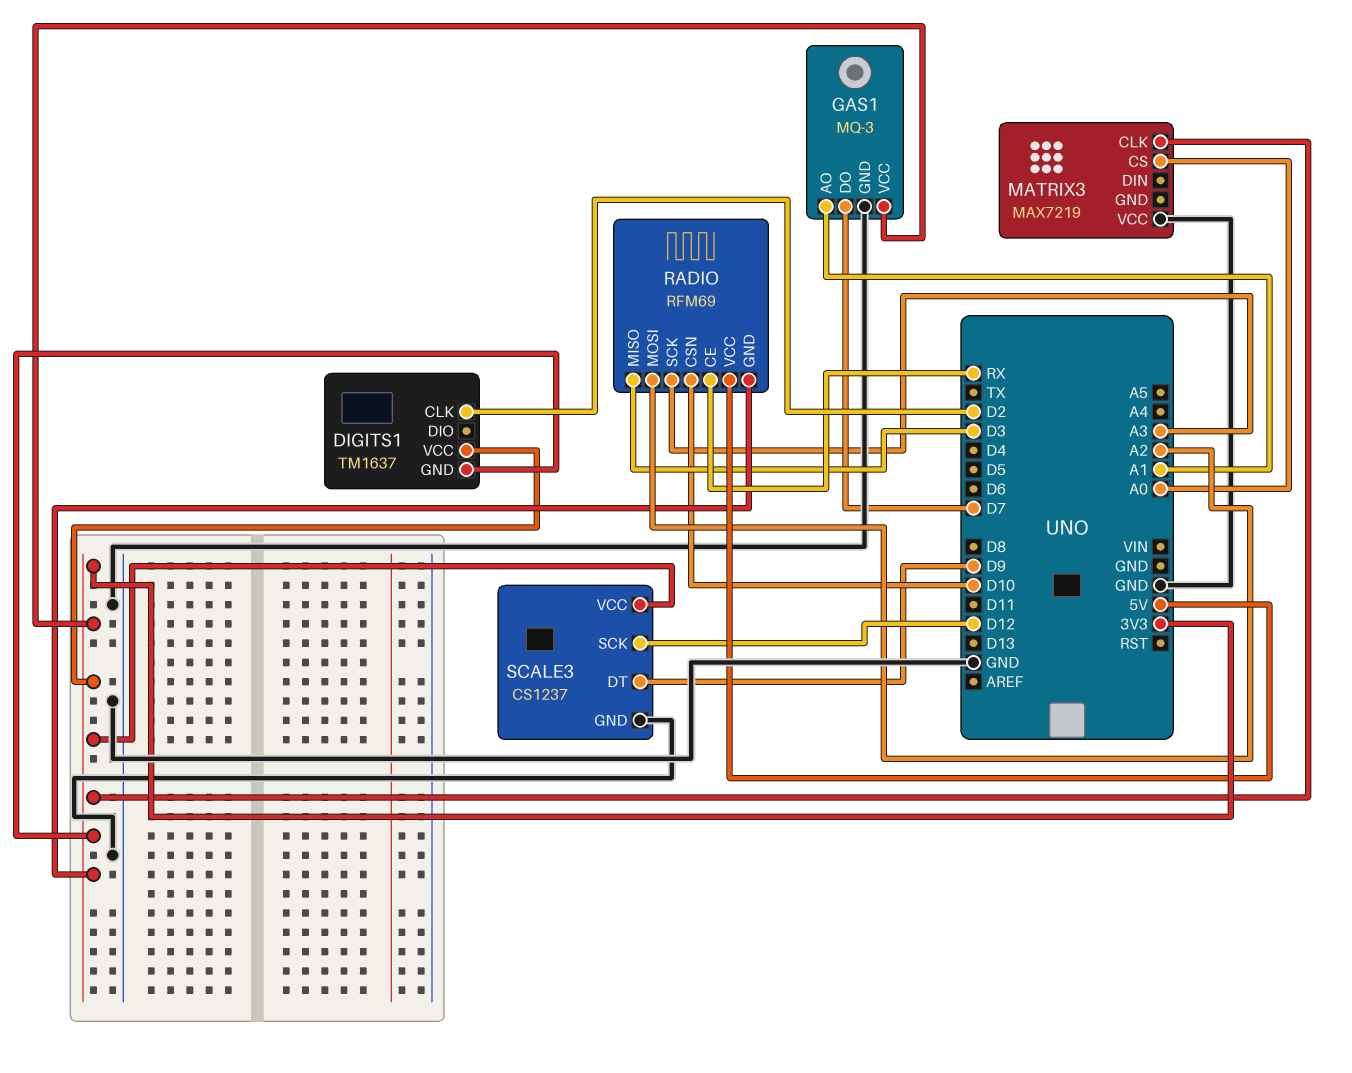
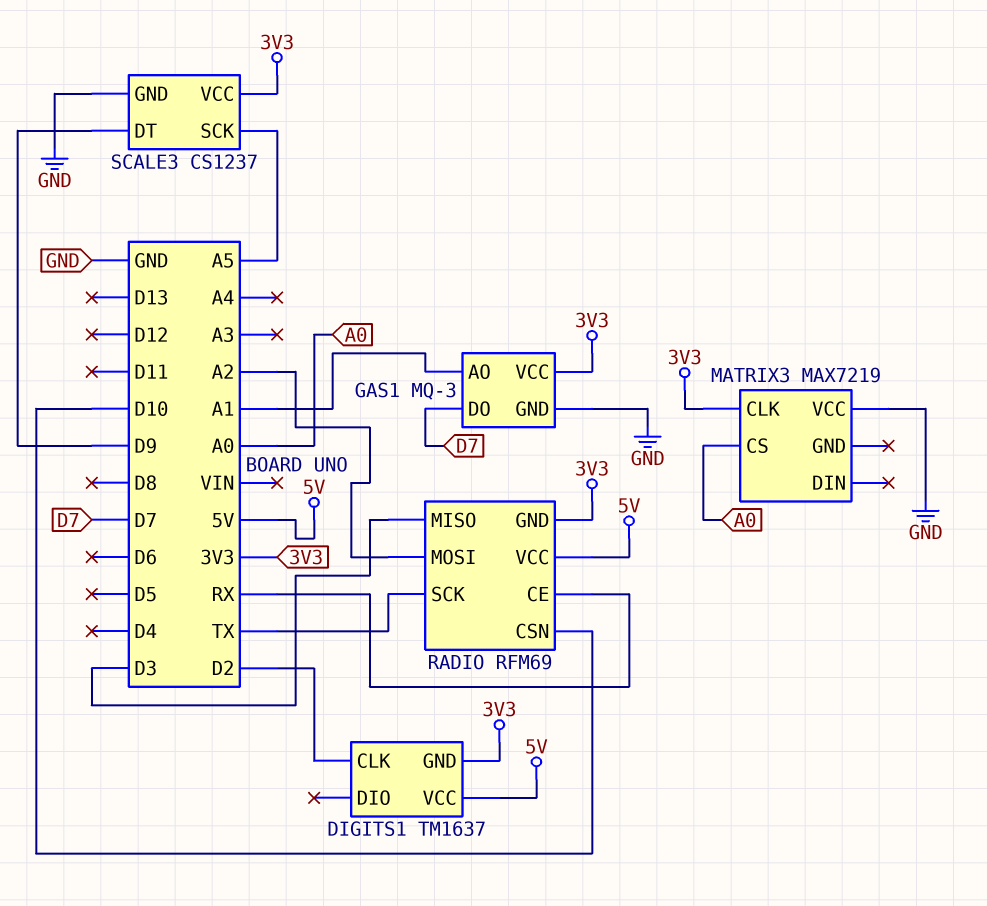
DIGITS1 pin VCC: 3V3 -> 5V
RADIO pin SCK: A3 -> TX
SCALE3 pin SCK: D12 -> A5

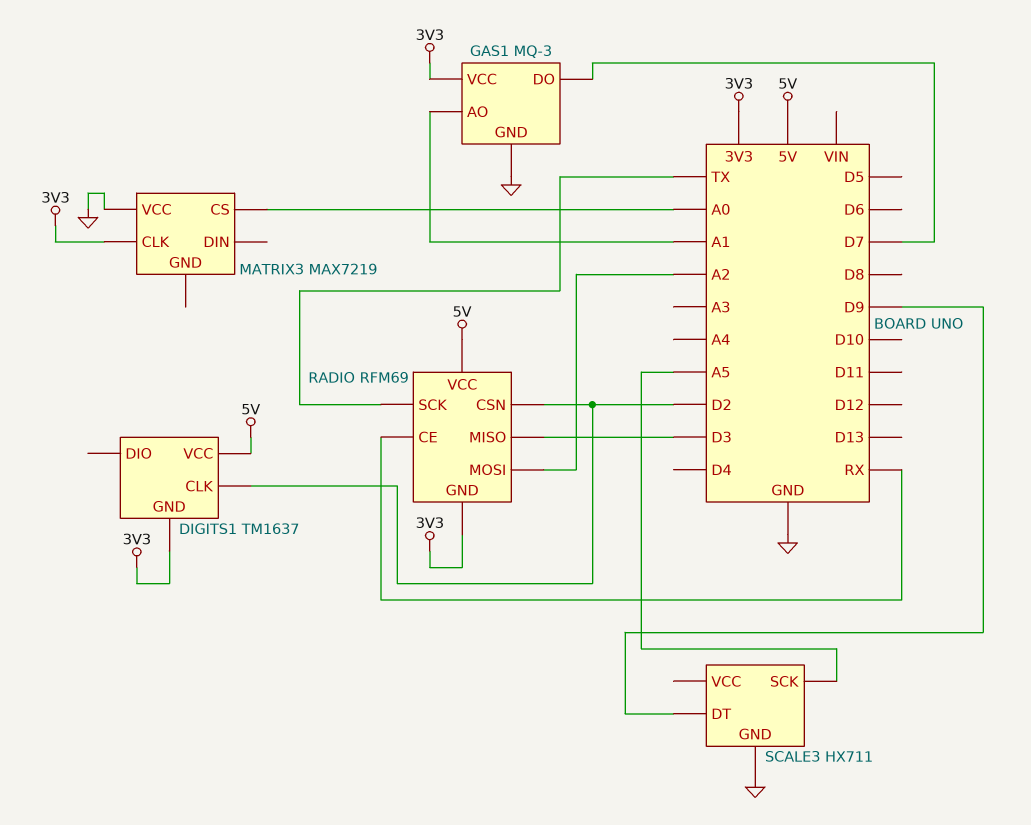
RADIO pin CSN: D10 -> D2
SCALE3: CS1237 -> HX711
SCALE3 pin VCC: 3V3 -> none

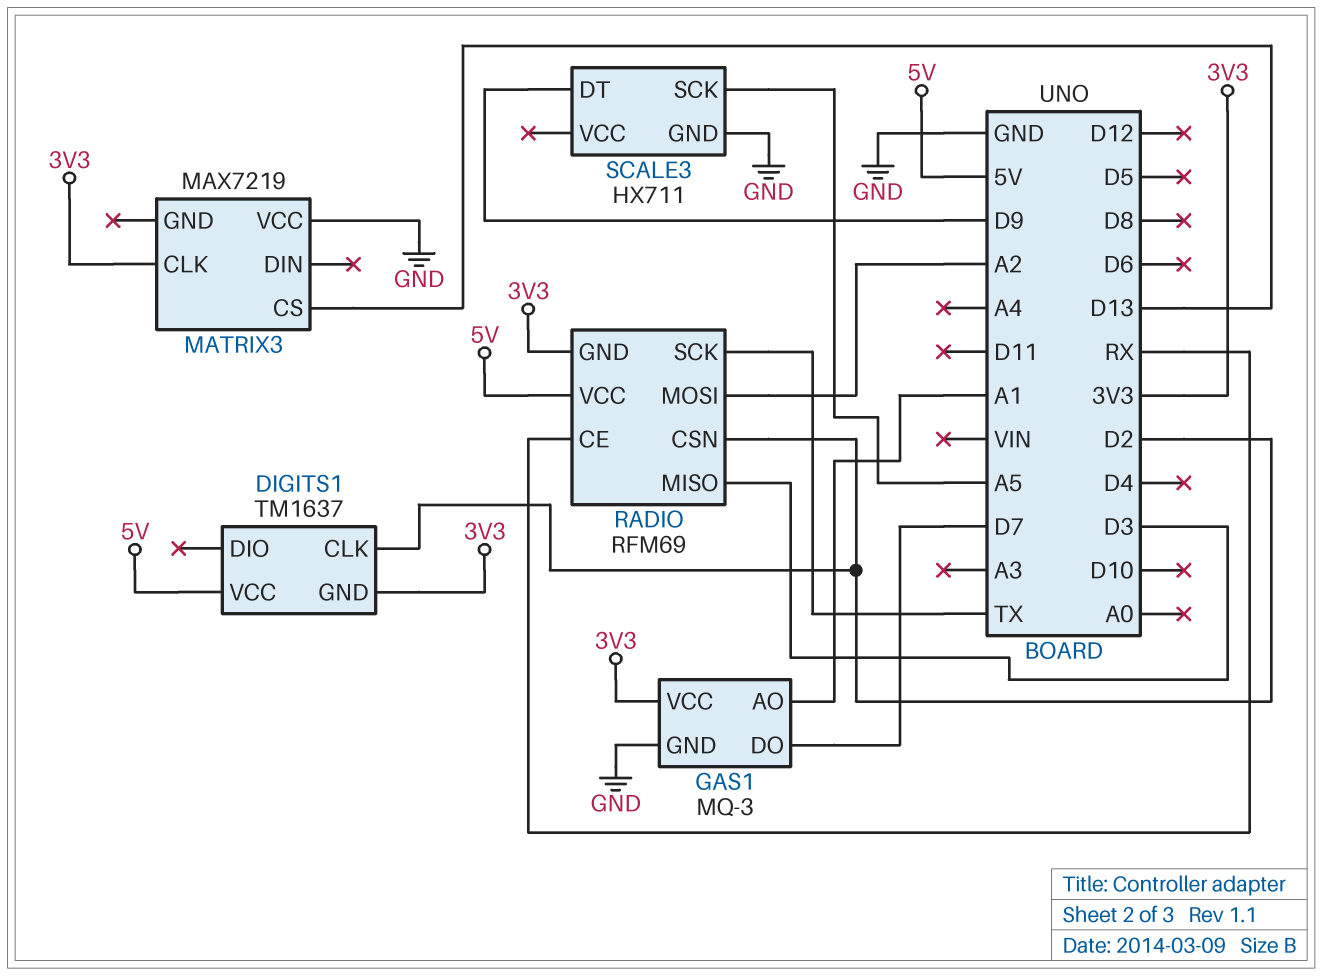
MATRIX3 pin CS: A0 -> D13

